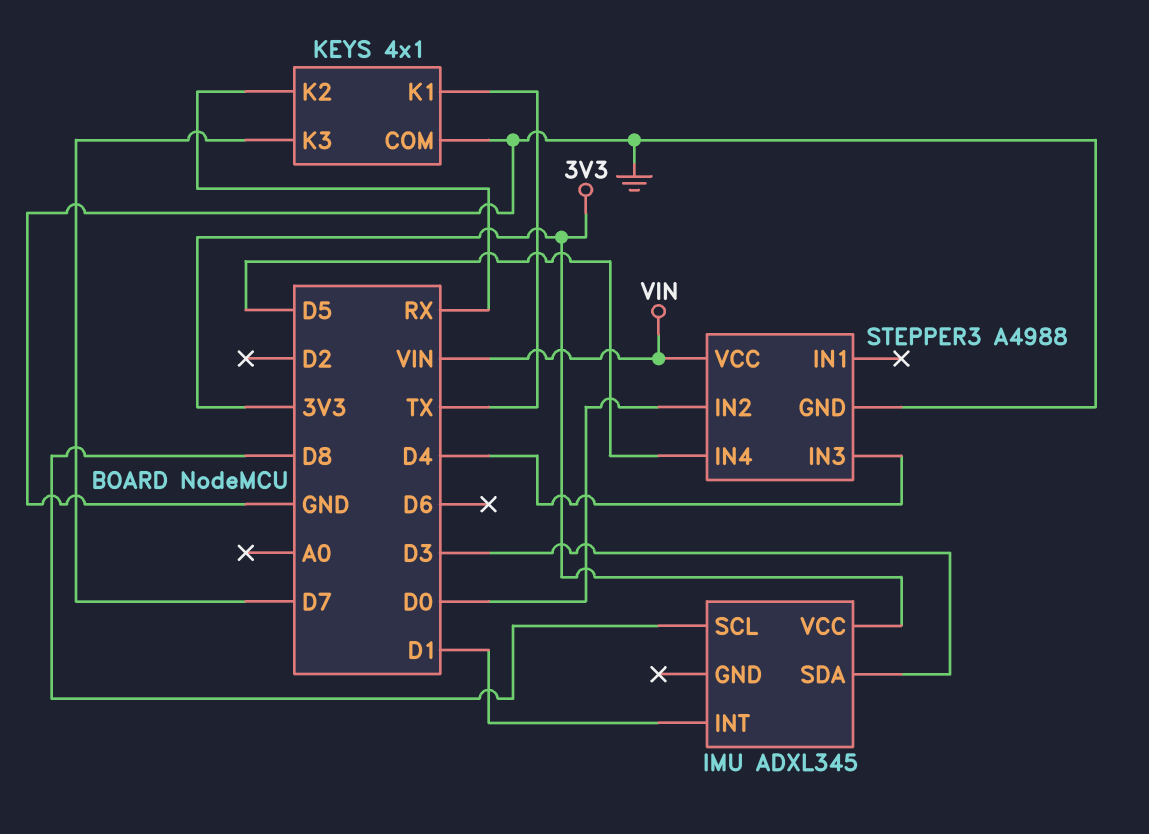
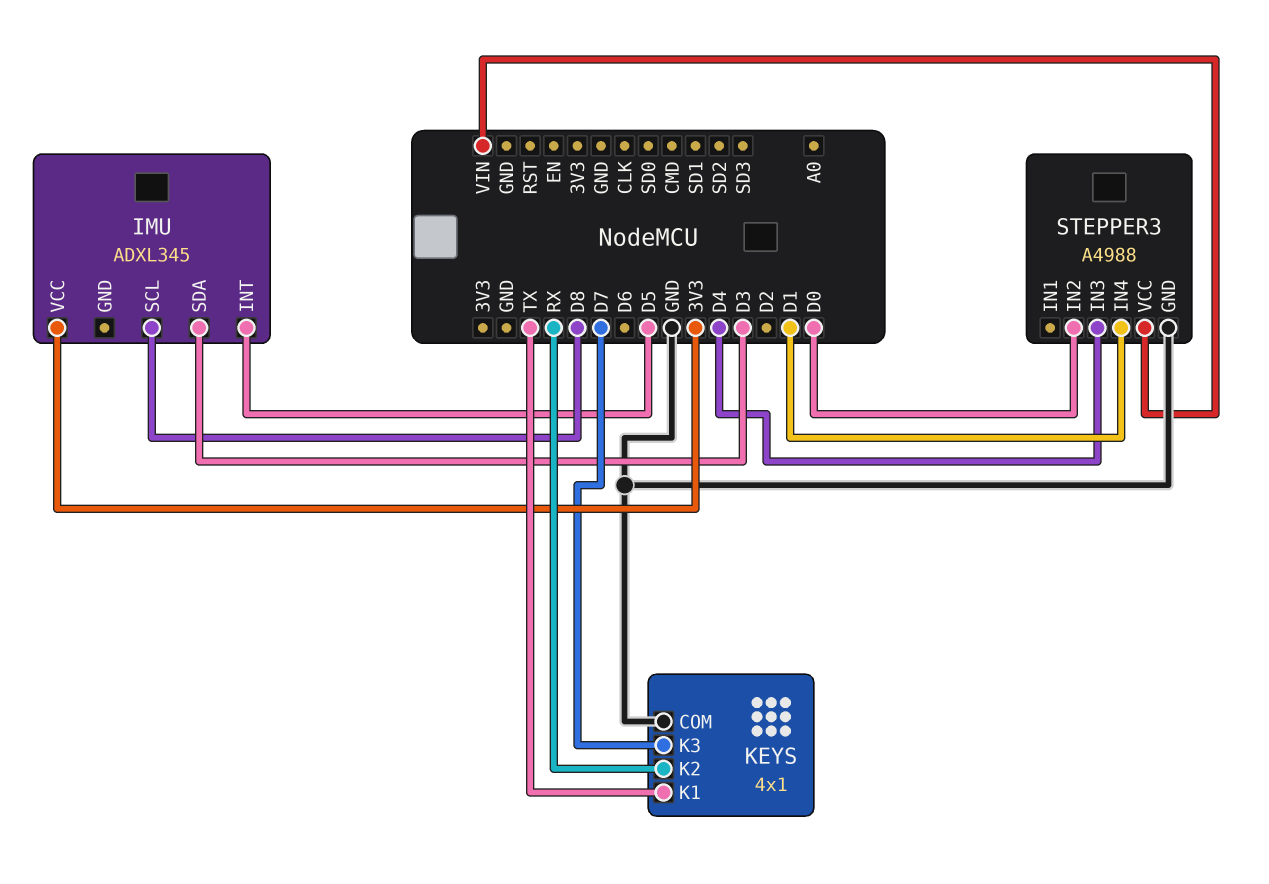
IMU pin INT: D1 -> D5
STEPPER3 pin IN4: D5 -> D1

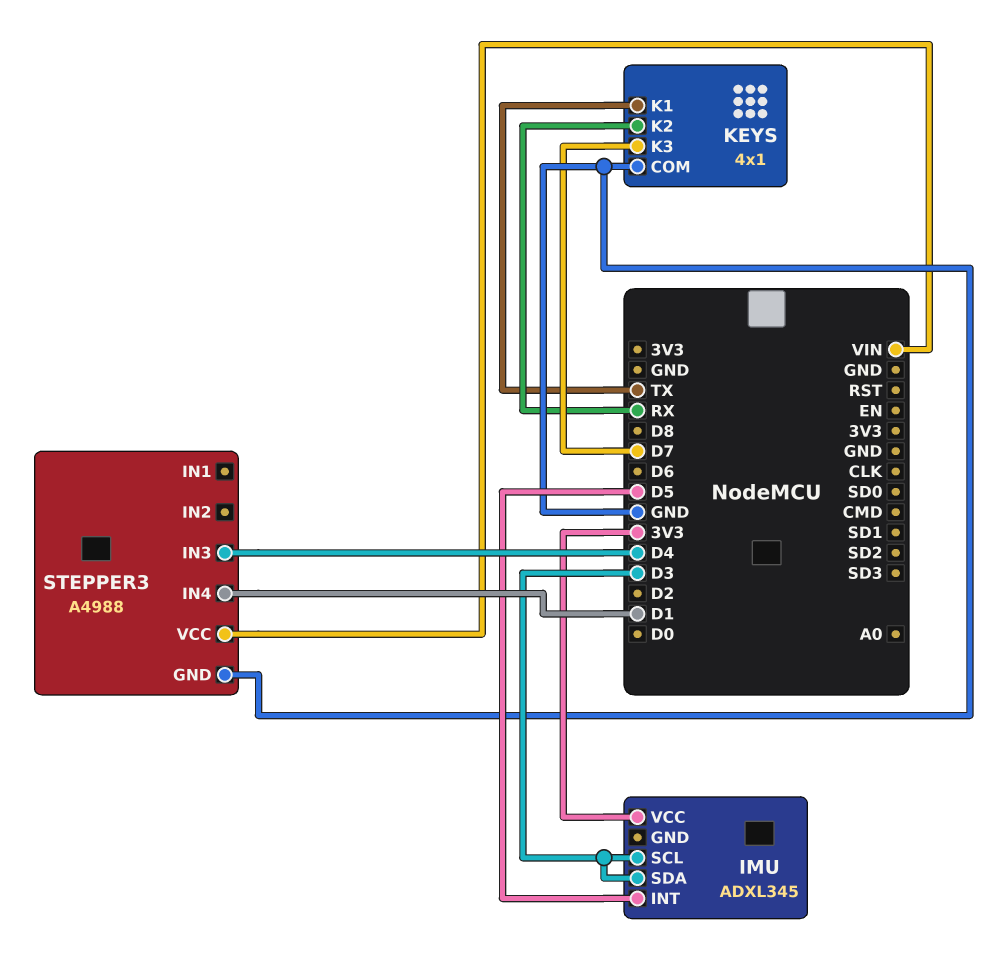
IMU pin SCL: D8 -> D3
STEPPER3 pin IN2: D0 -> none

